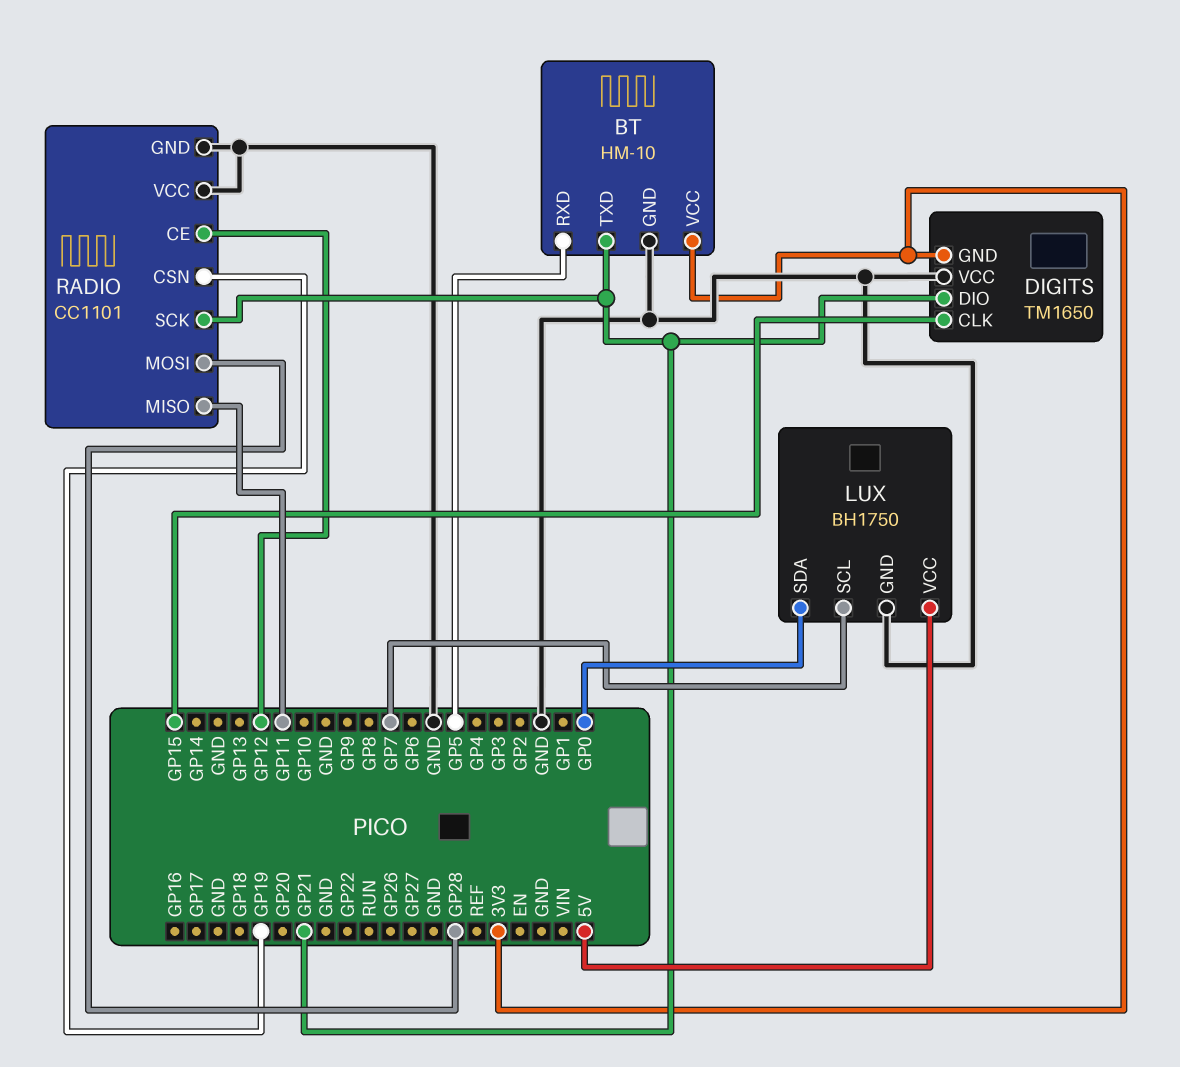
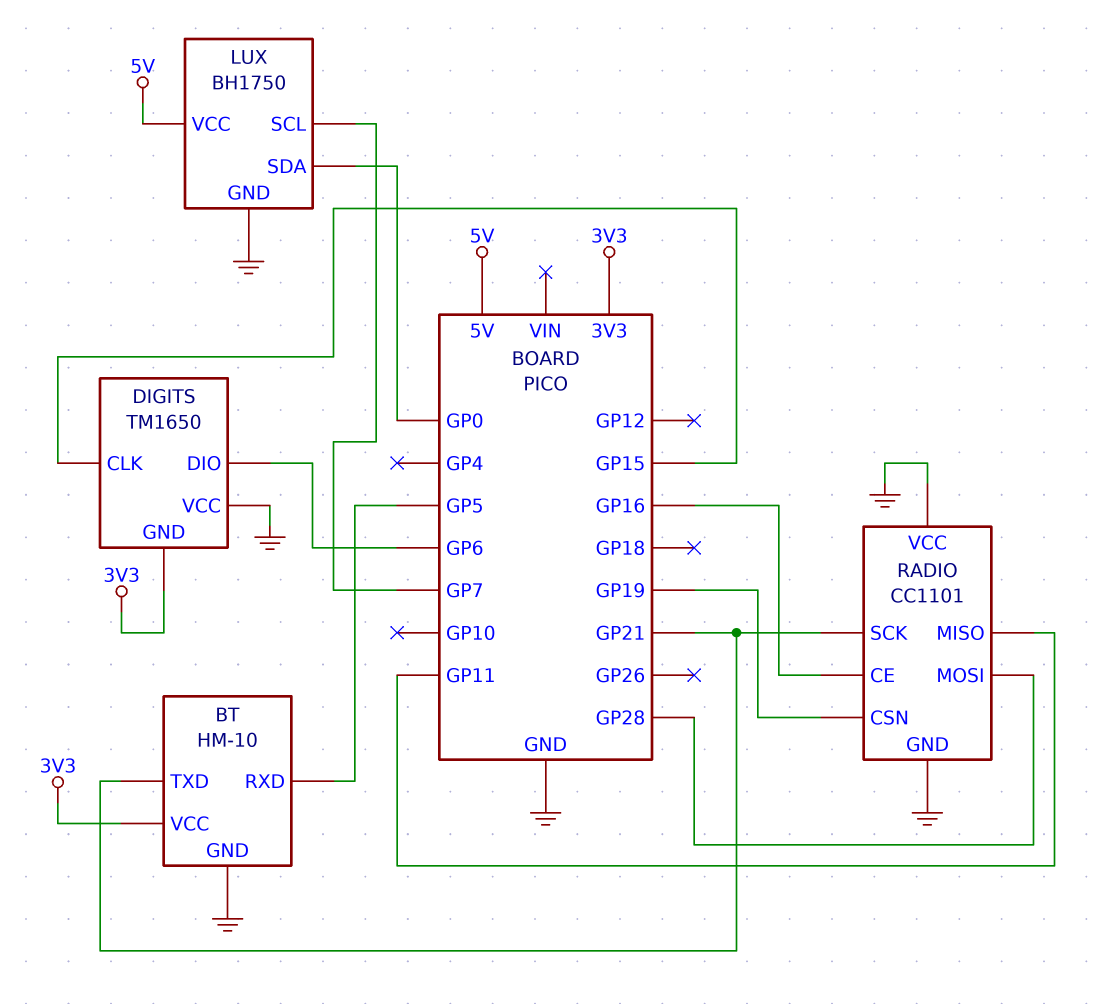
DIGITS pin DIO: GP21 -> GP6
RADIO pin CE: GP12 -> GP16

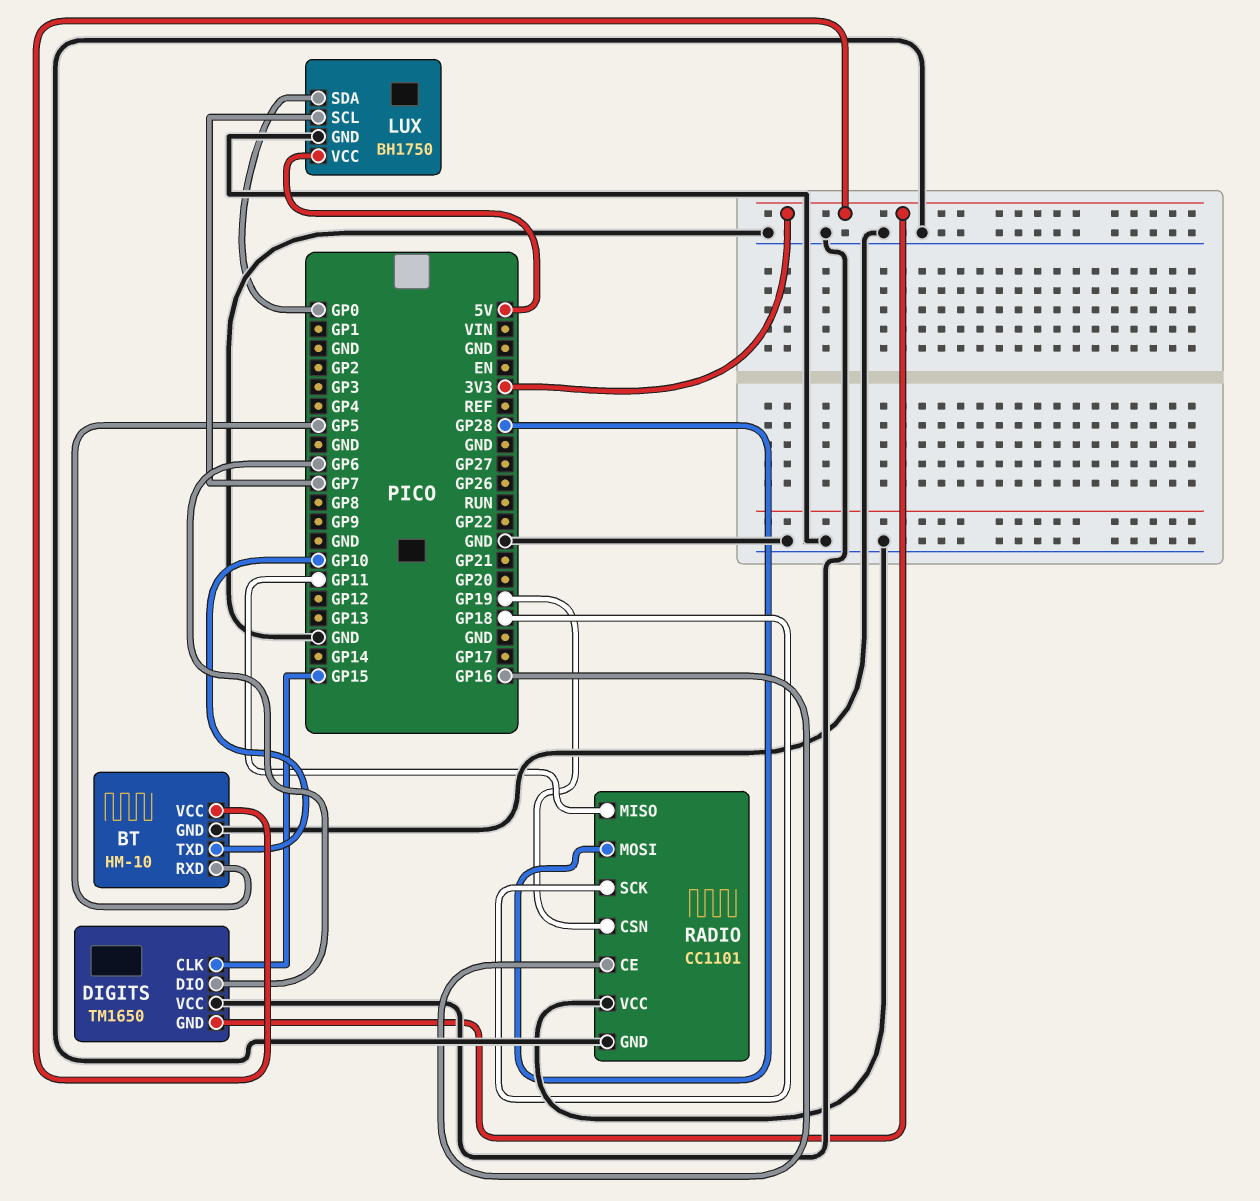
BT pin TXD: GP21 -> GP10
RADIO pin SCK: GP21 -> GP18

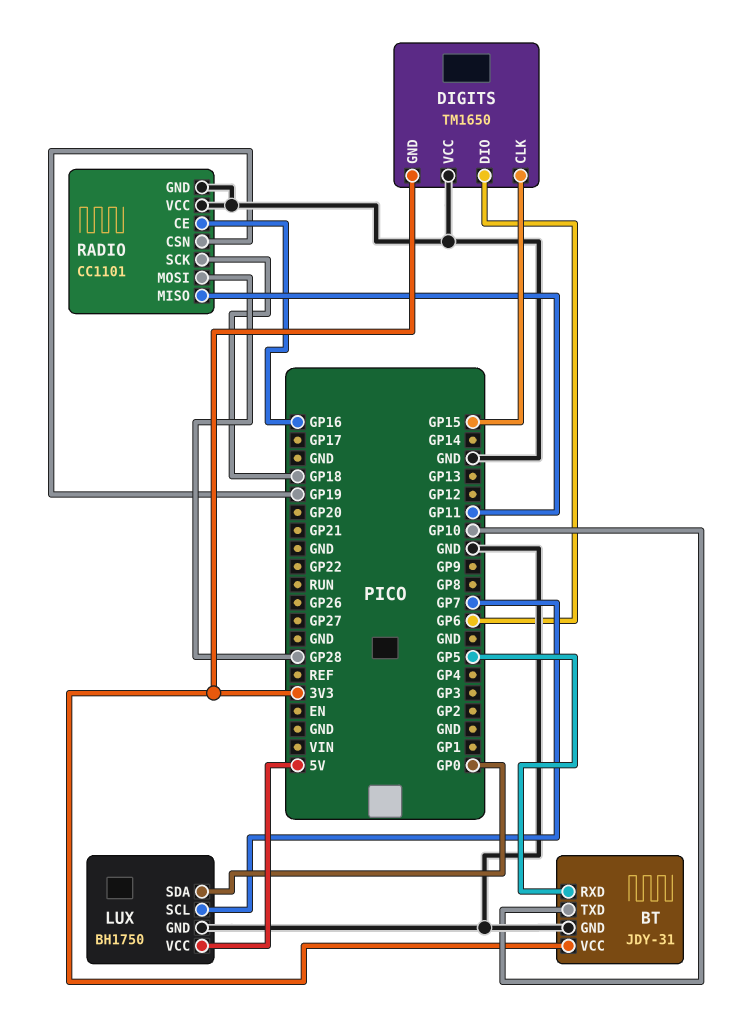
BT: HM-10 -> JDY-31

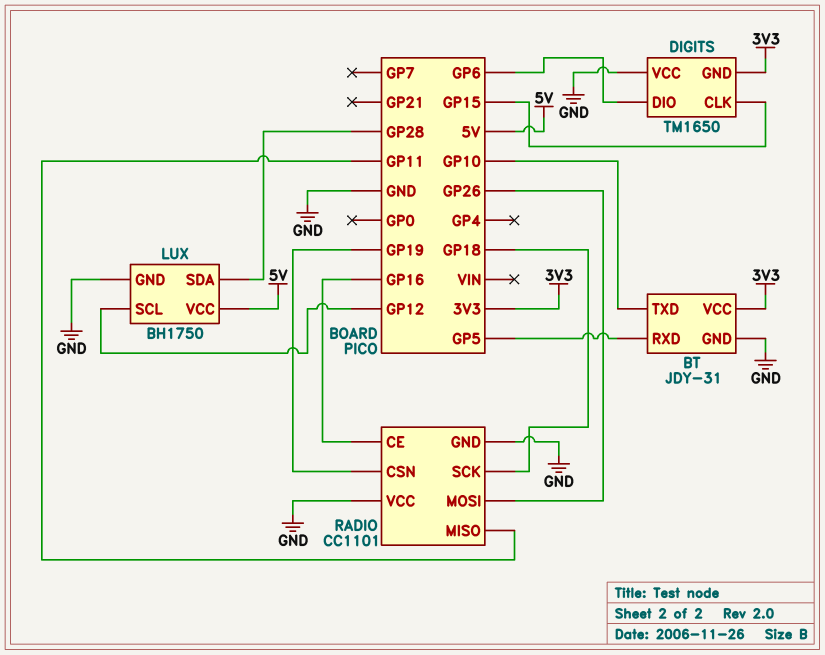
LUX pin SCL: GP7 -> GP12
LUX pin SDA: GP0 -> GP28
RADIO pin MOSI: GP28 -> GP26

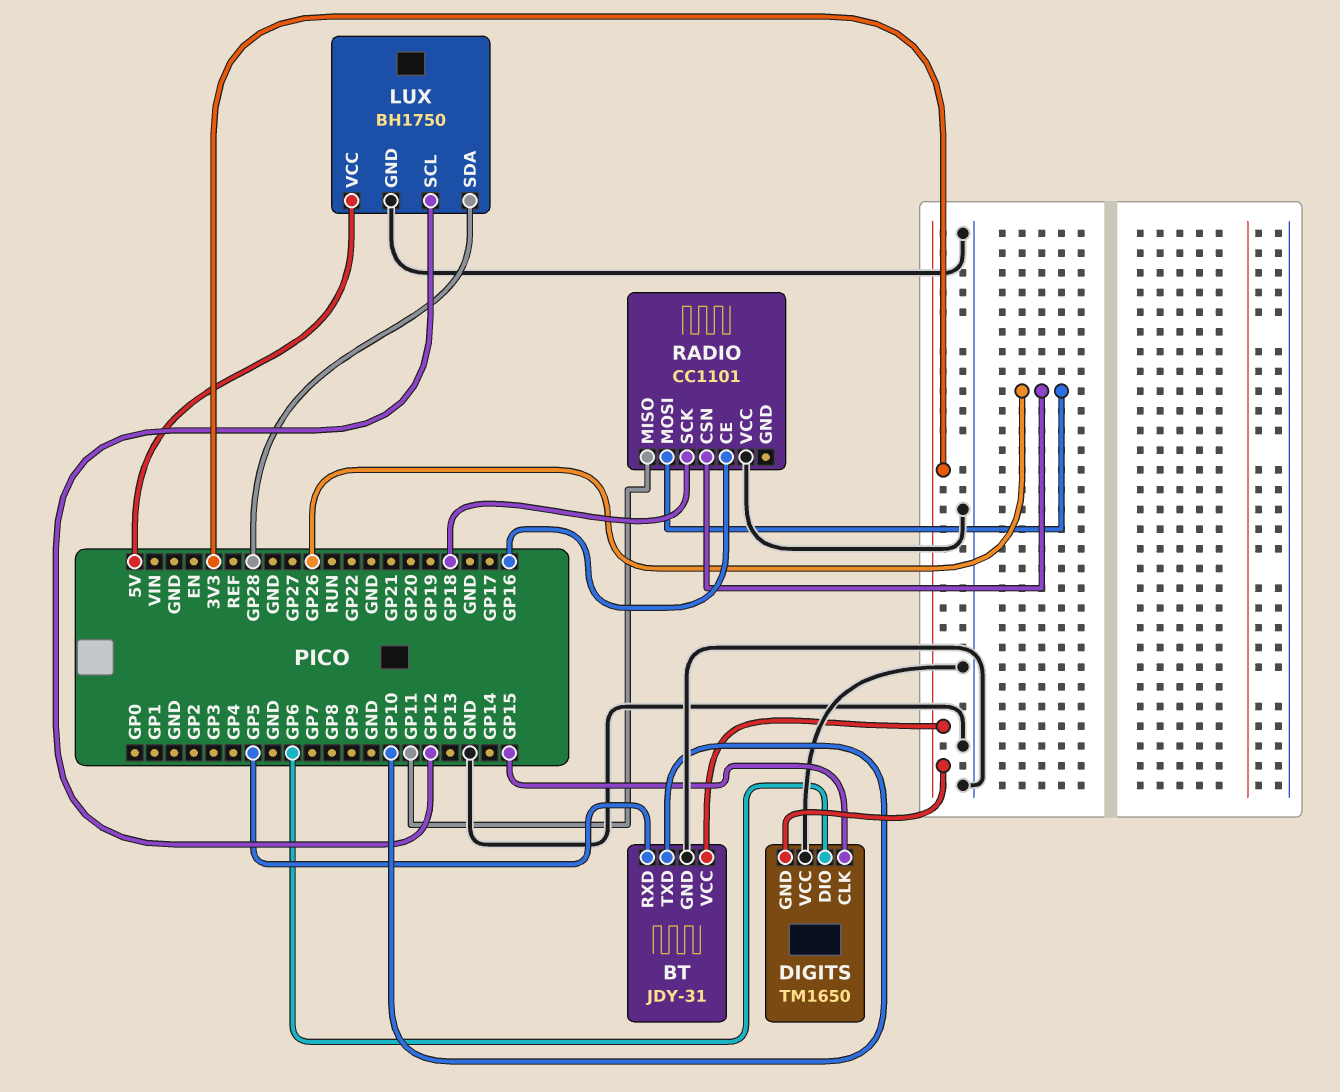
RADIO pin CSN: GP19 -> GP26
RADIO pin GND: GND -> none

